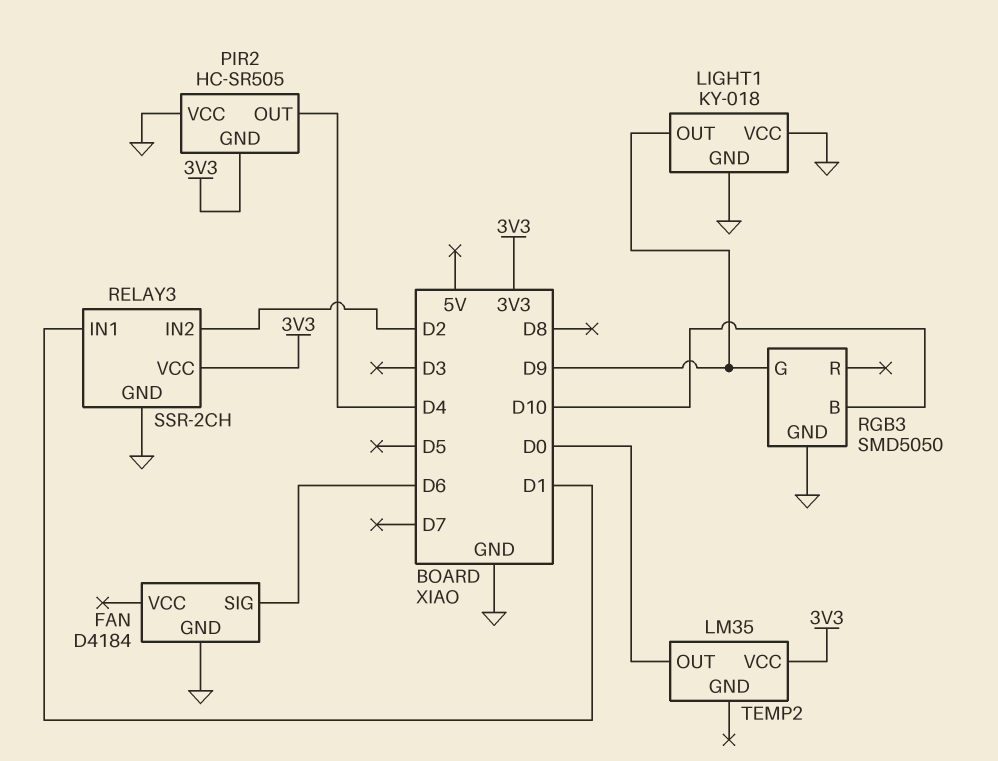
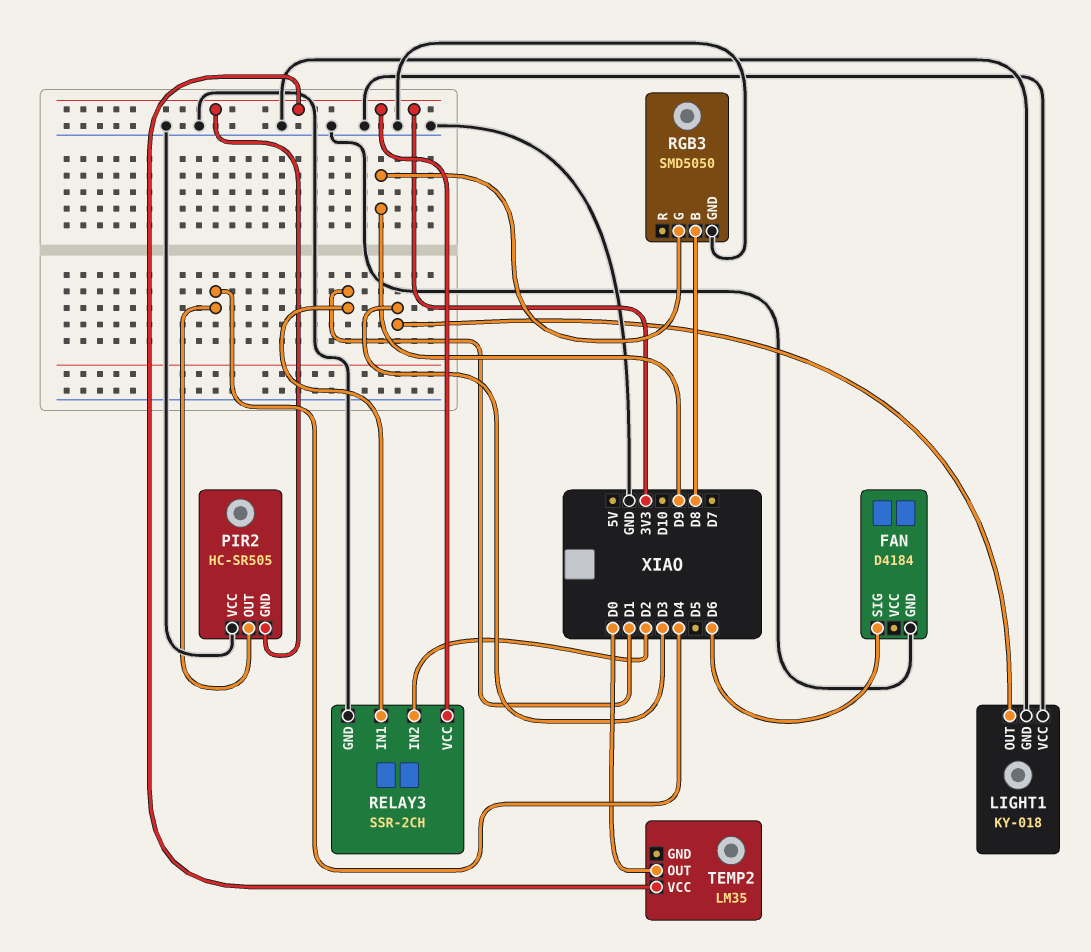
LIGHT1 pin OUT: D9 -> D3
RGB3 pin B: D10 -> D8

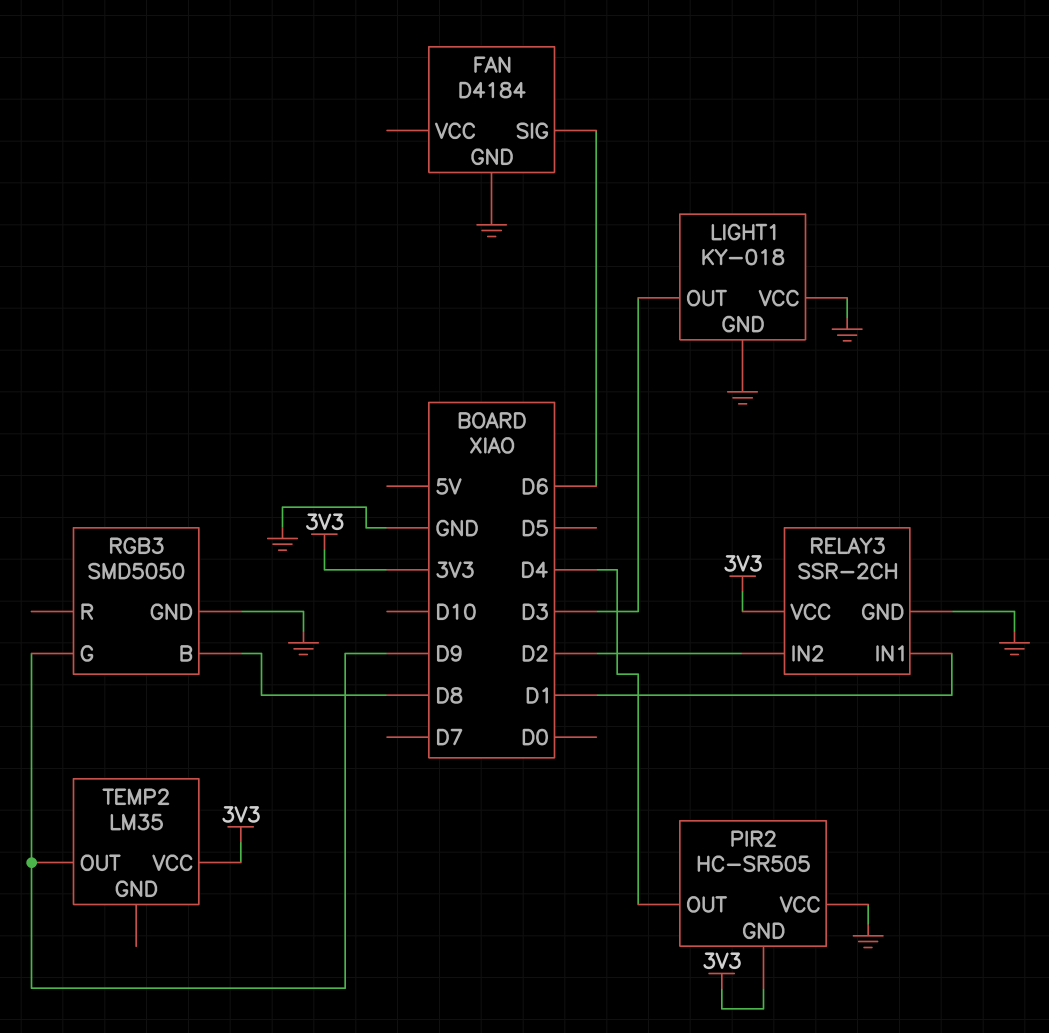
TEMP2 pin OUT: D0 -> D9

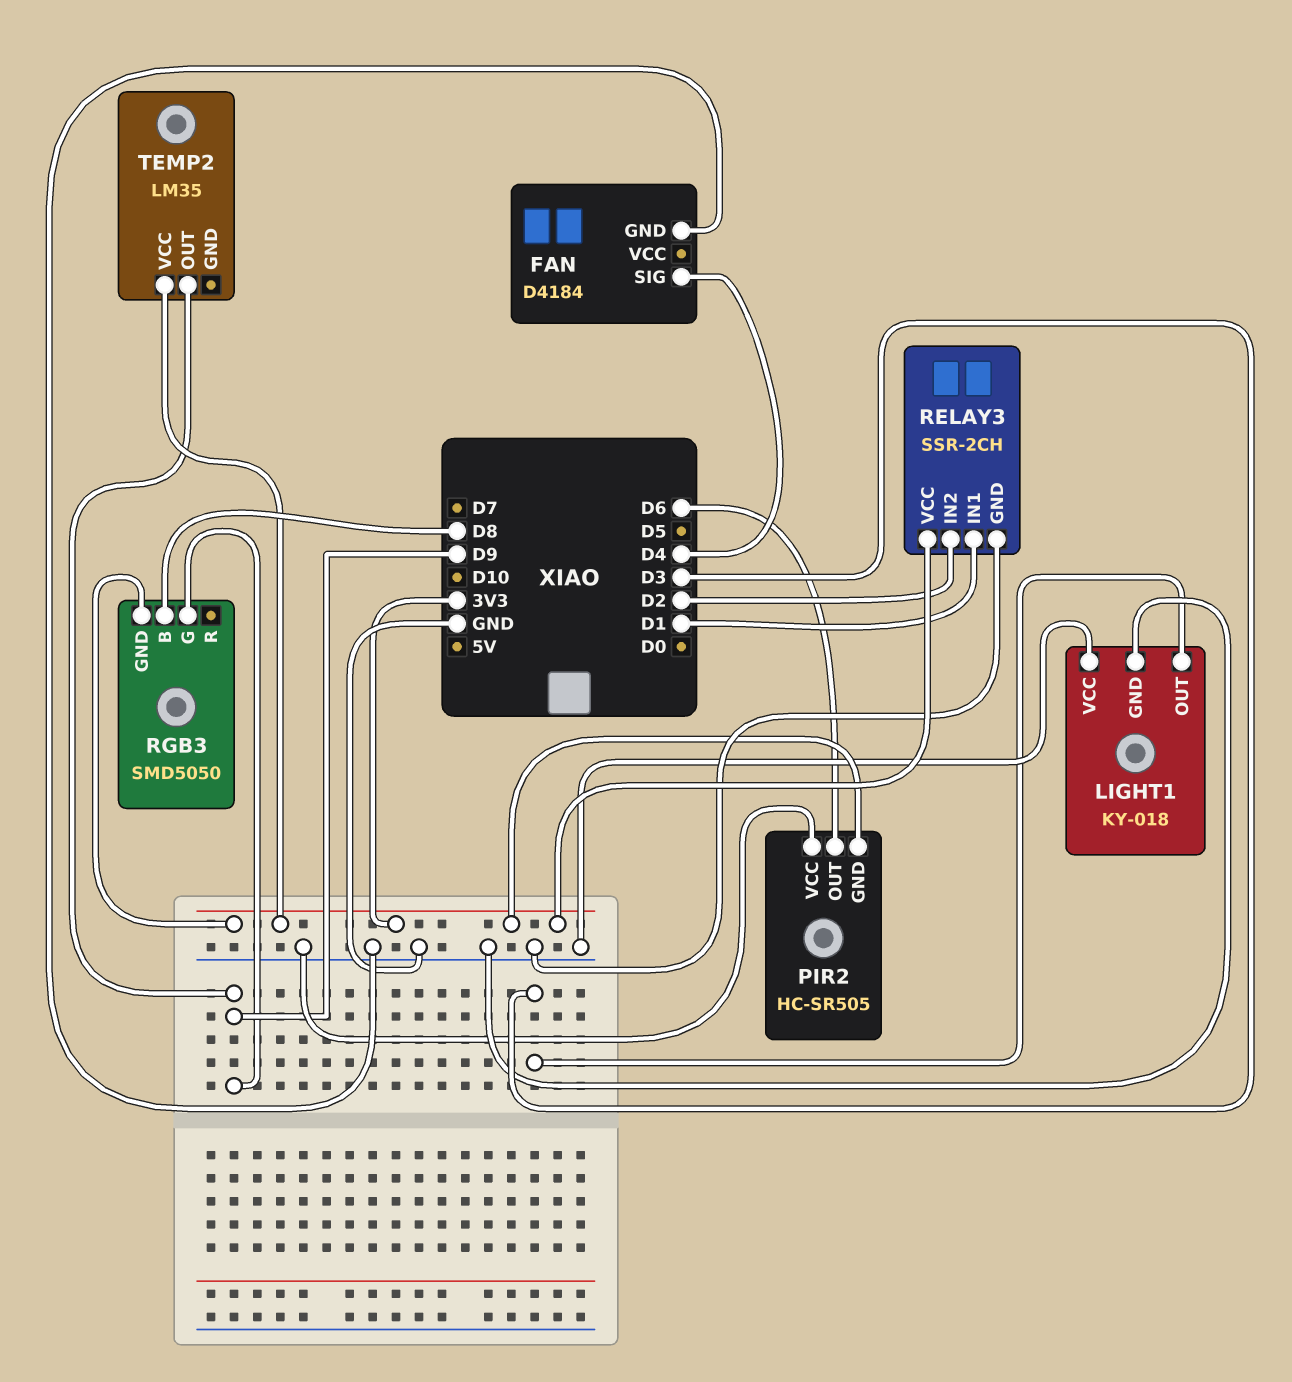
FAN pin SIG: D6 -> D4
PIR2 pin OUT: D4 -> D6
RGB3 pin GND: GND -> 3V3

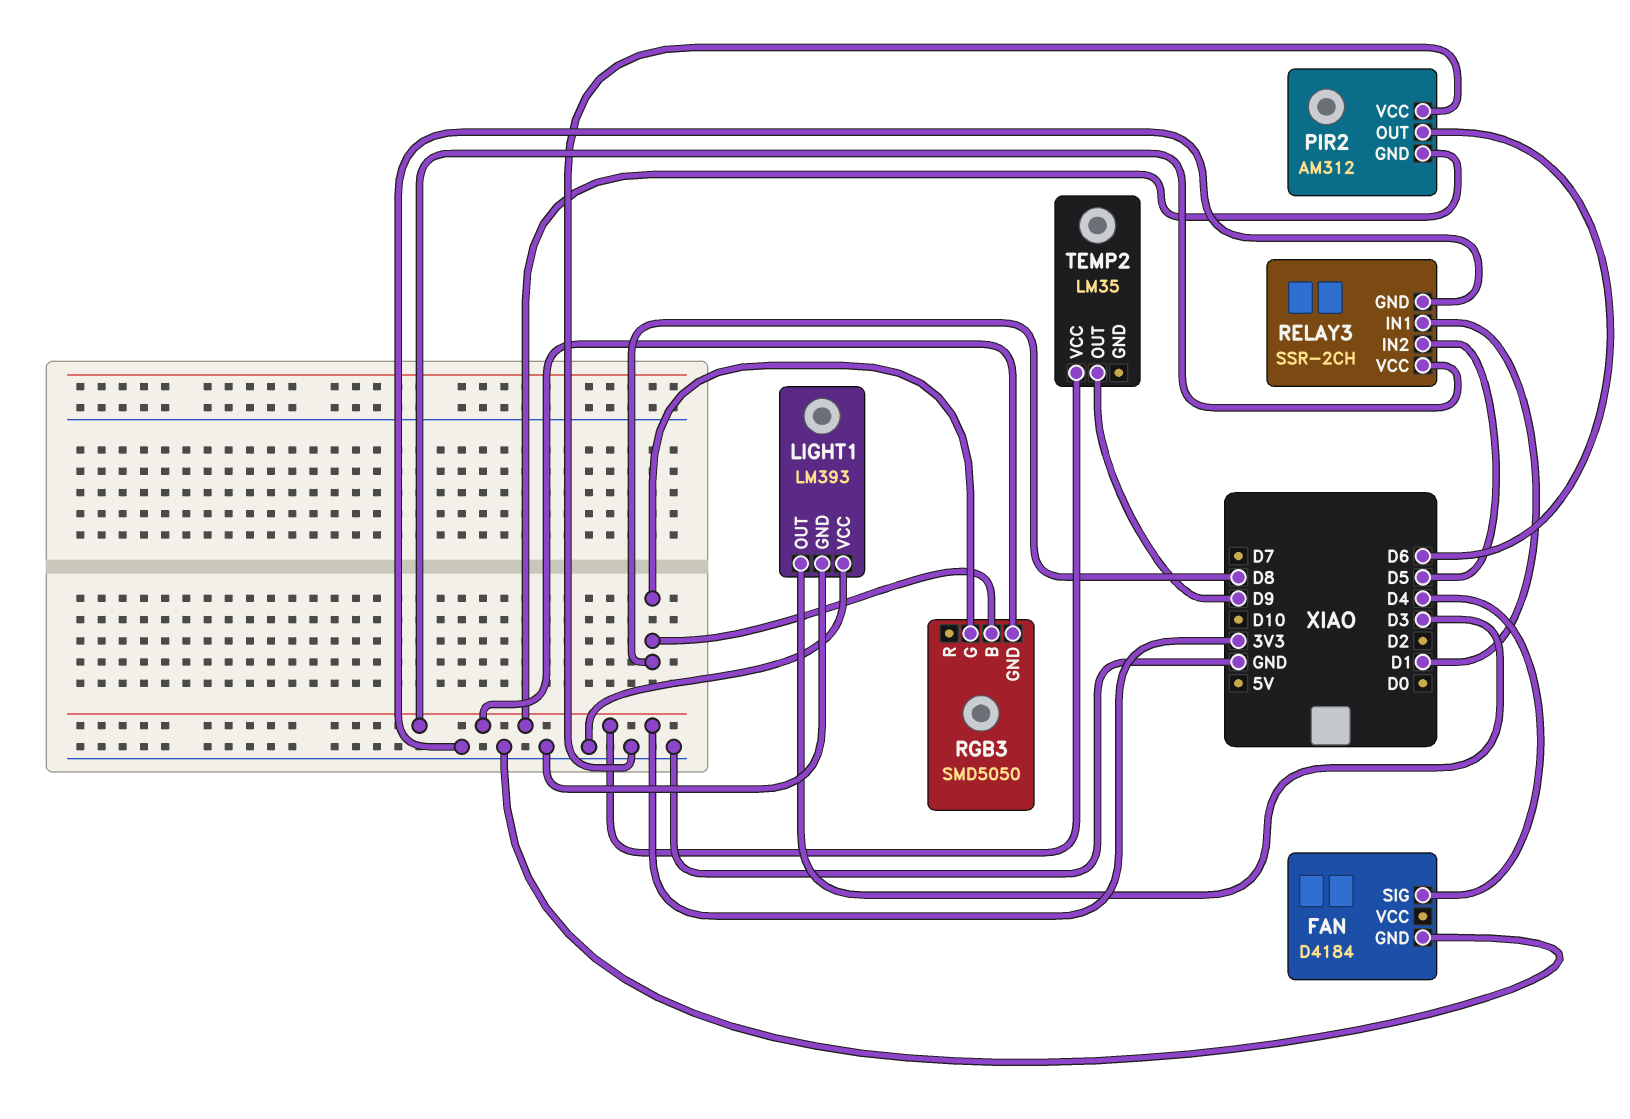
LIGHT1: KY-018 -> LM393
PIR2: HC-SR505 -> AM312
RELAY3 pin IN2: D2 -> D5
RGB3 pin G: D9 -> D8

